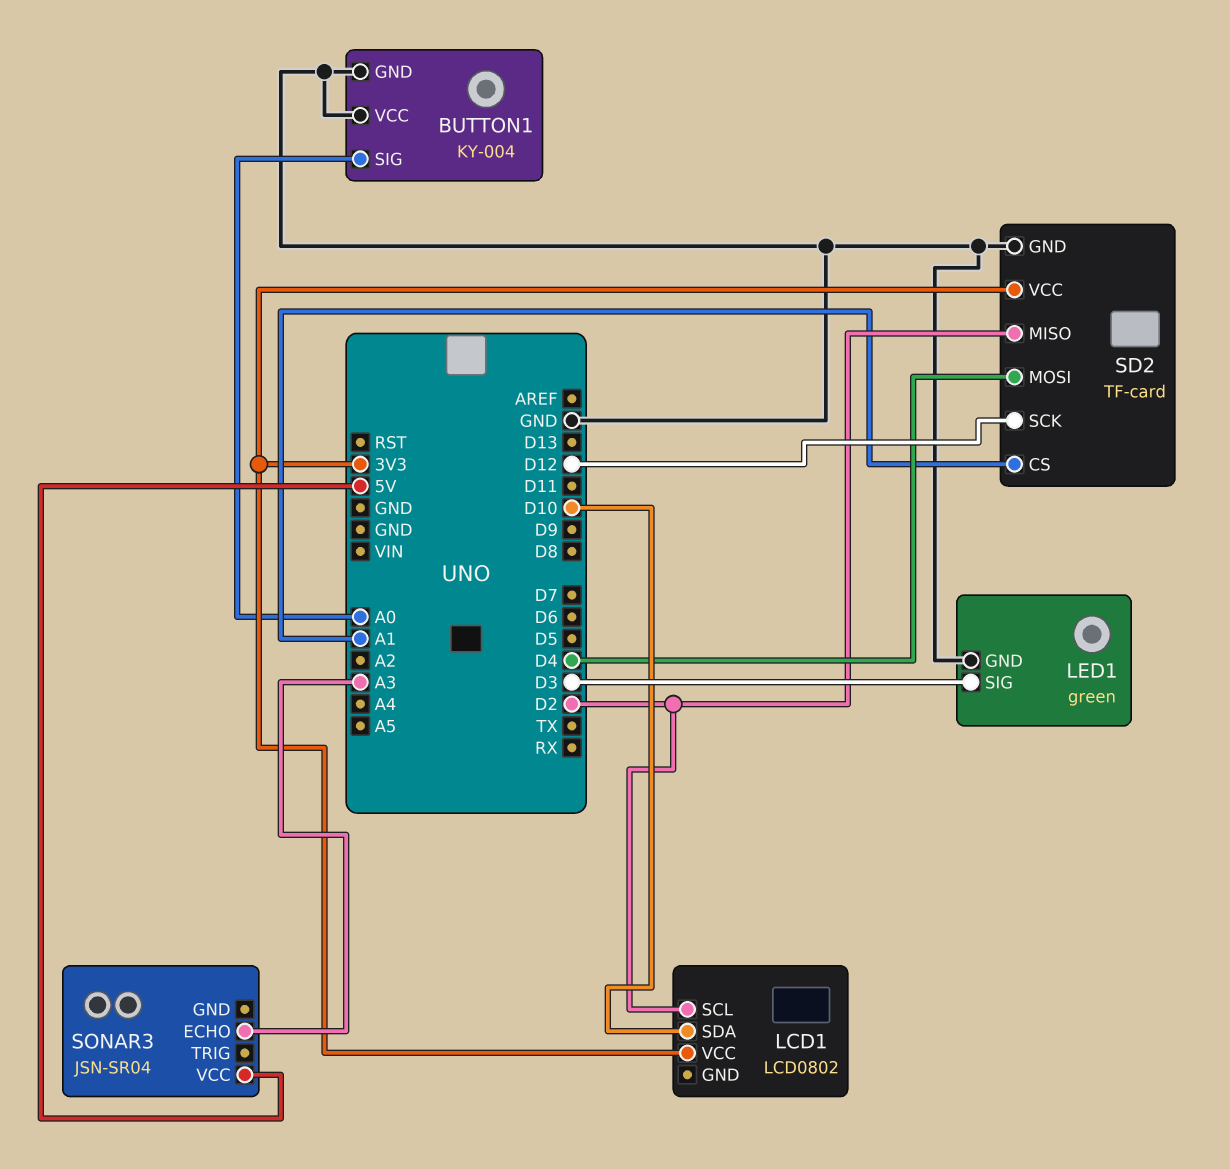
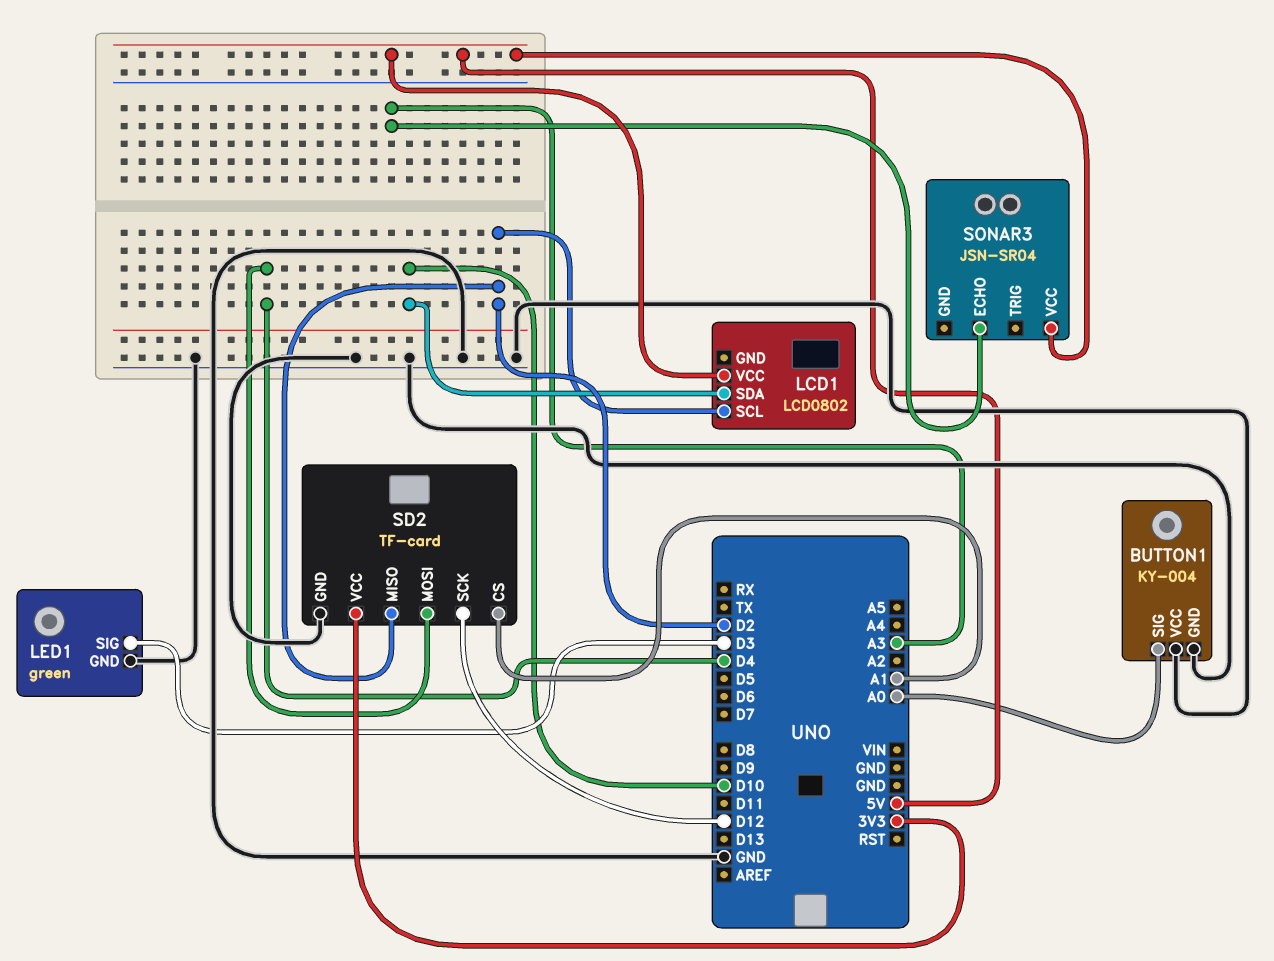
LCD1 pin VCC: 3V3 -> 5V

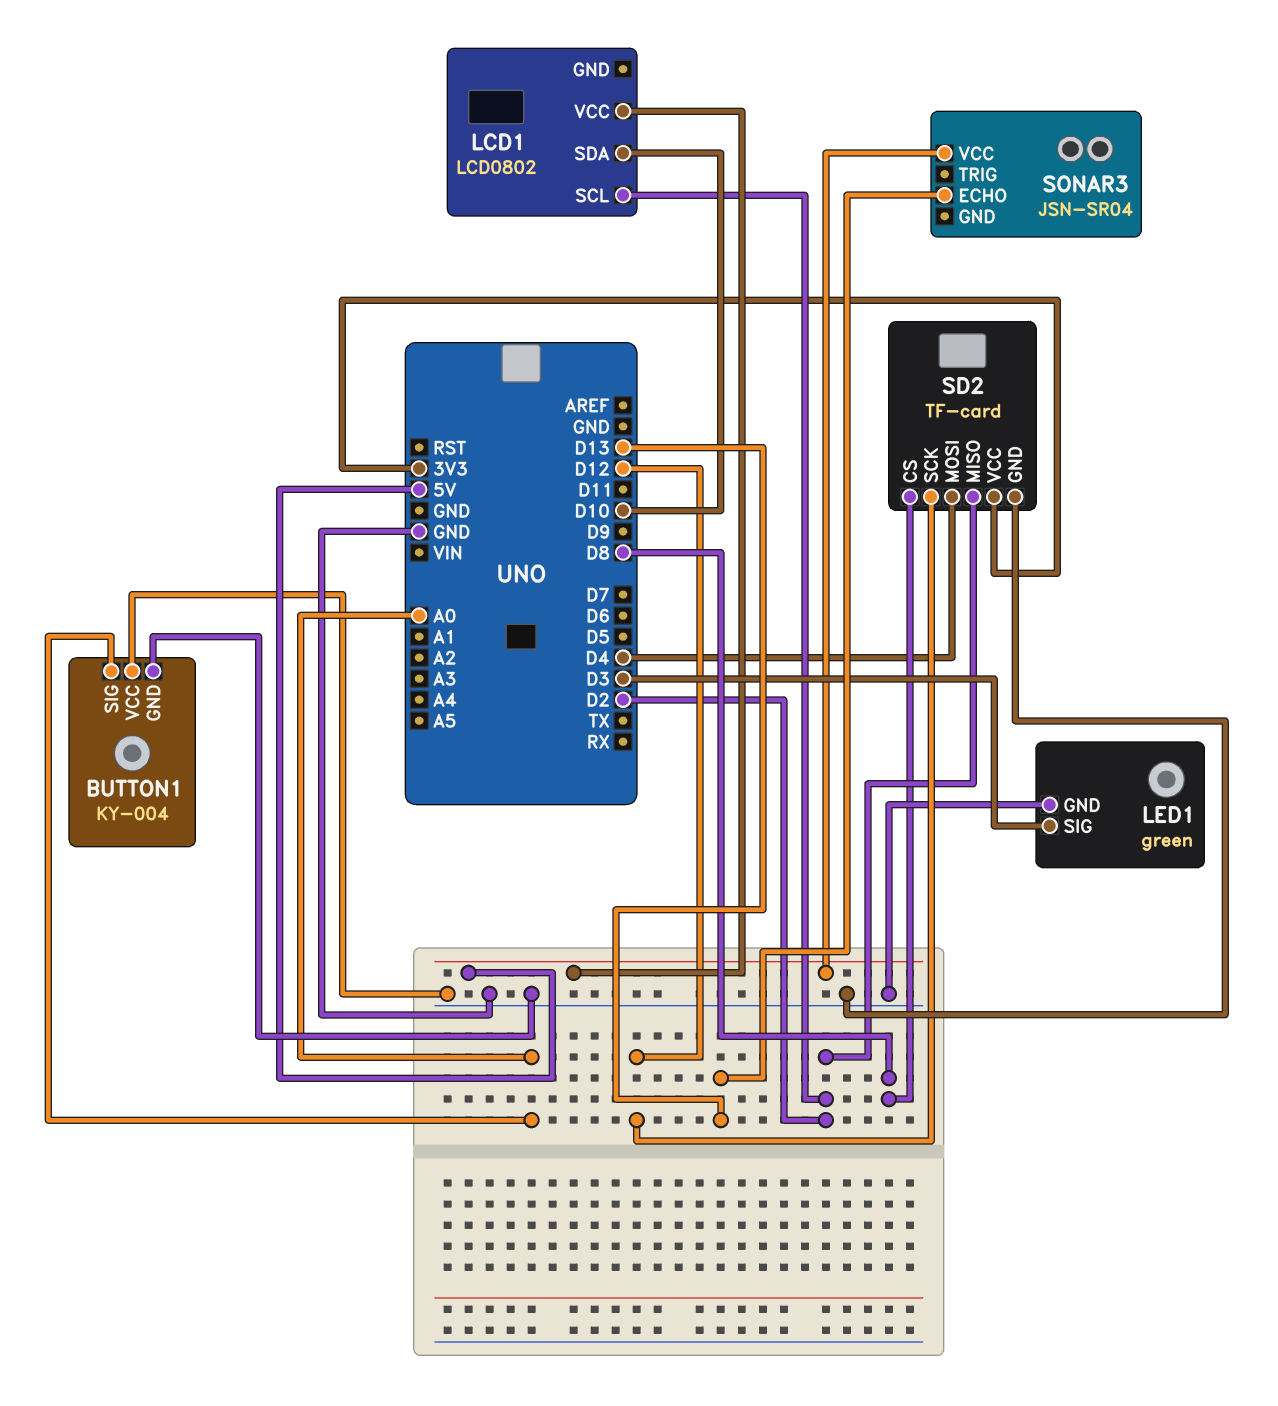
SD2 pin CS: A1 -> D8
SONAR3 pin ECHO: A3 -> D13

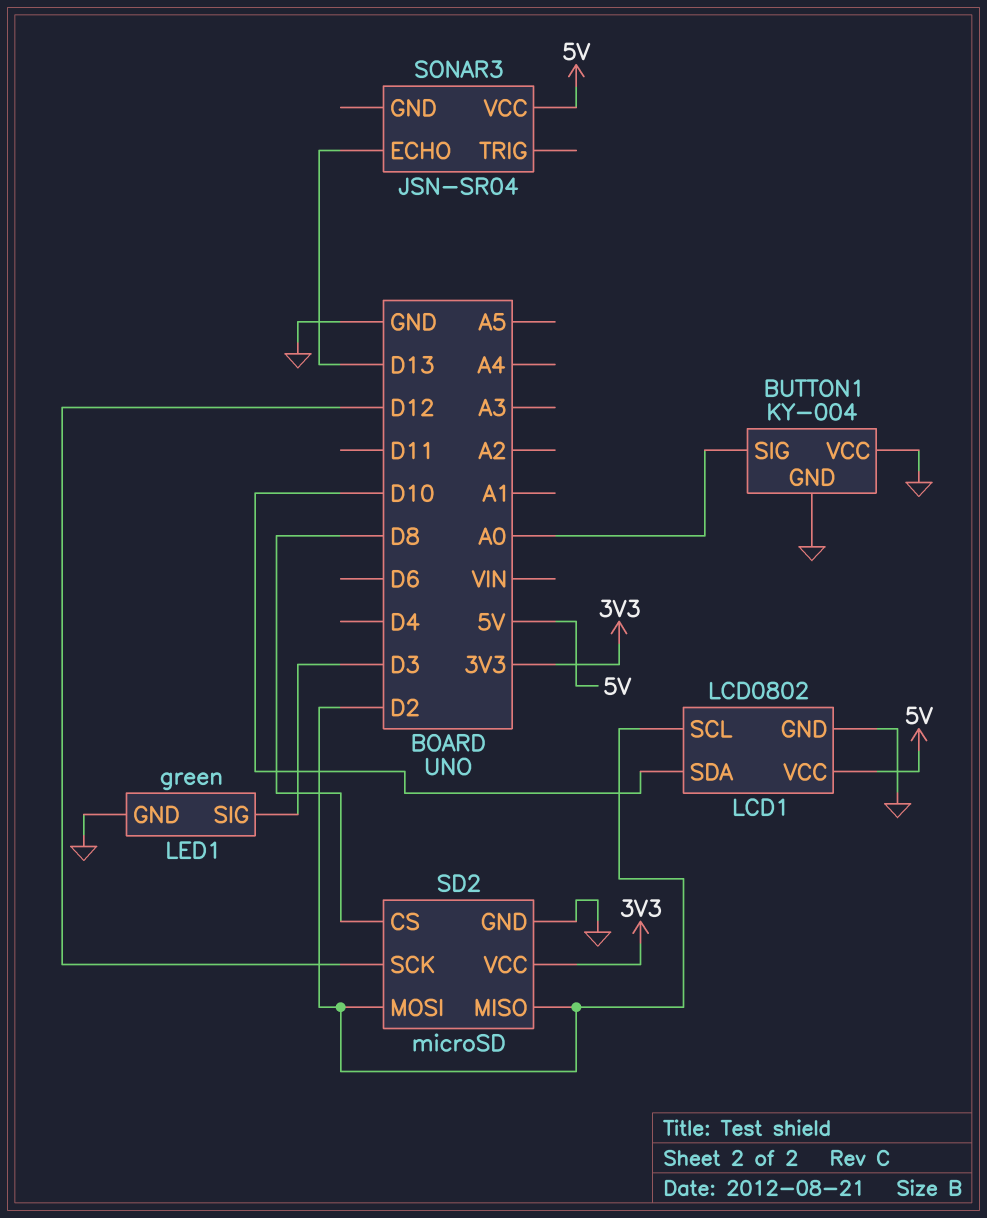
LCD1 pin GND: none -> GND
SD2: TF-card -> microSD
SD2 pin MOSI: D4 -> D2

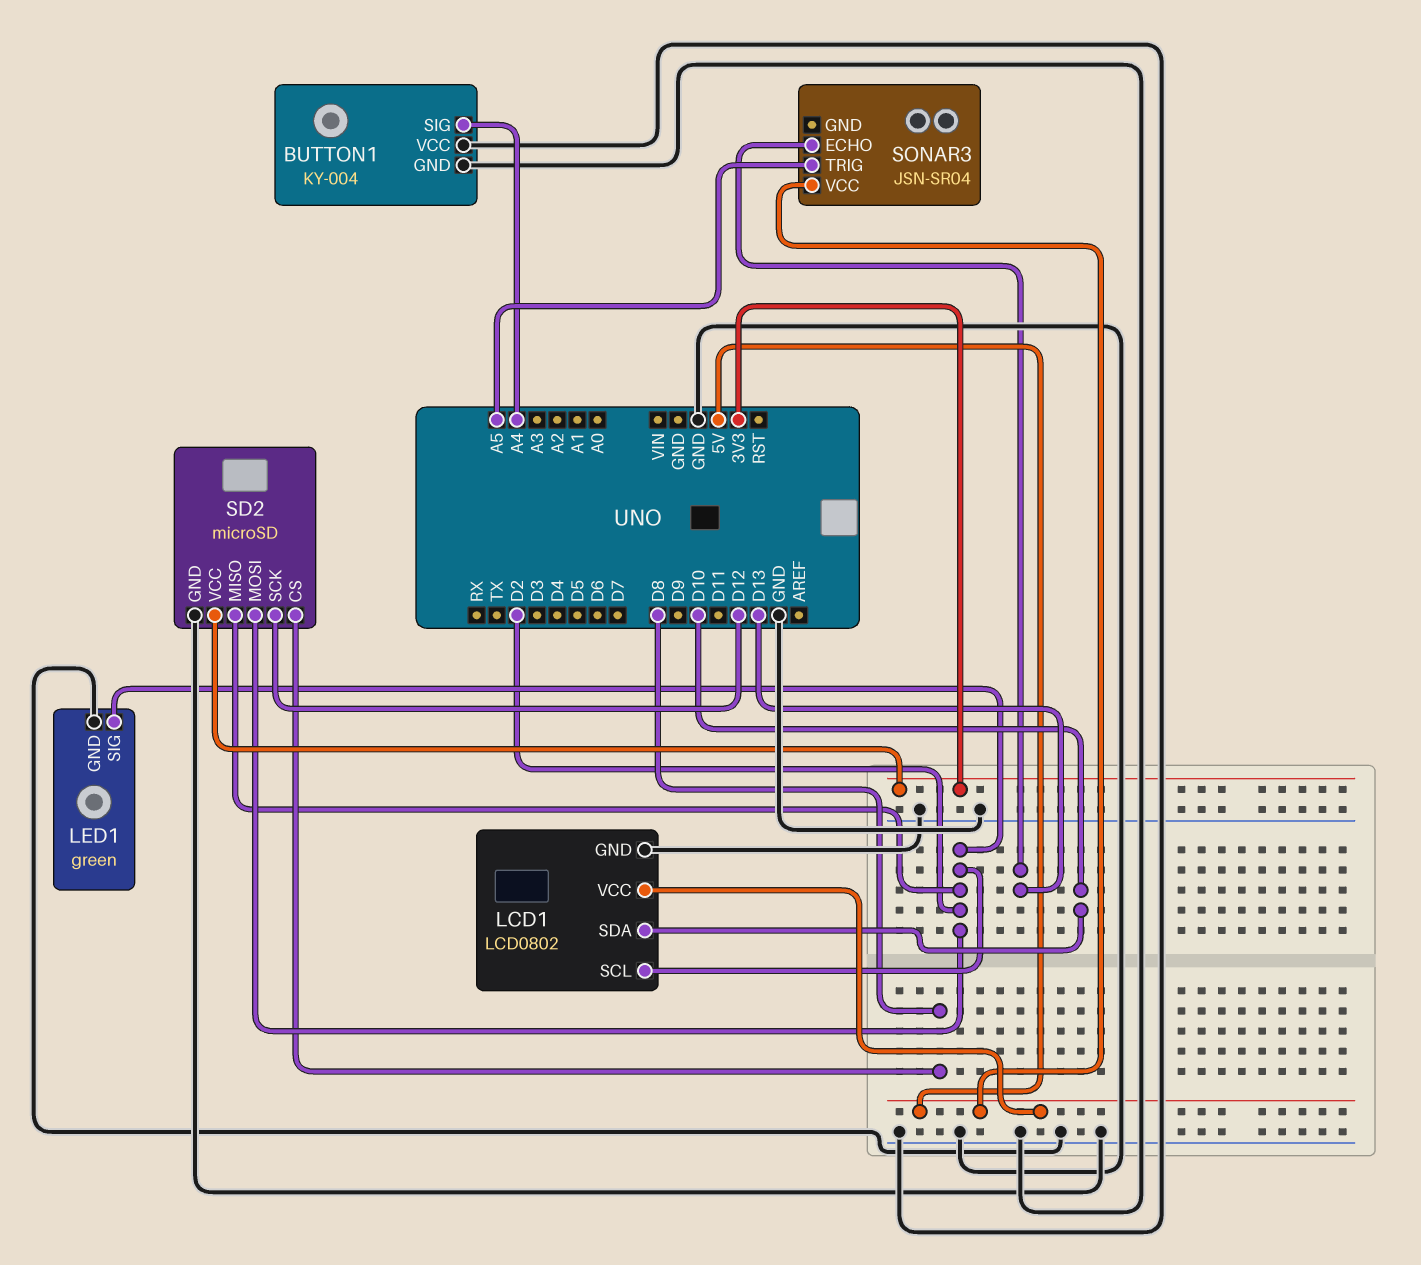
BUTTON1 pin SIG: A0 -> A4
LED1 pin SIG: D3 -> D2
SONAR3 pin TRIG: none -> A5

